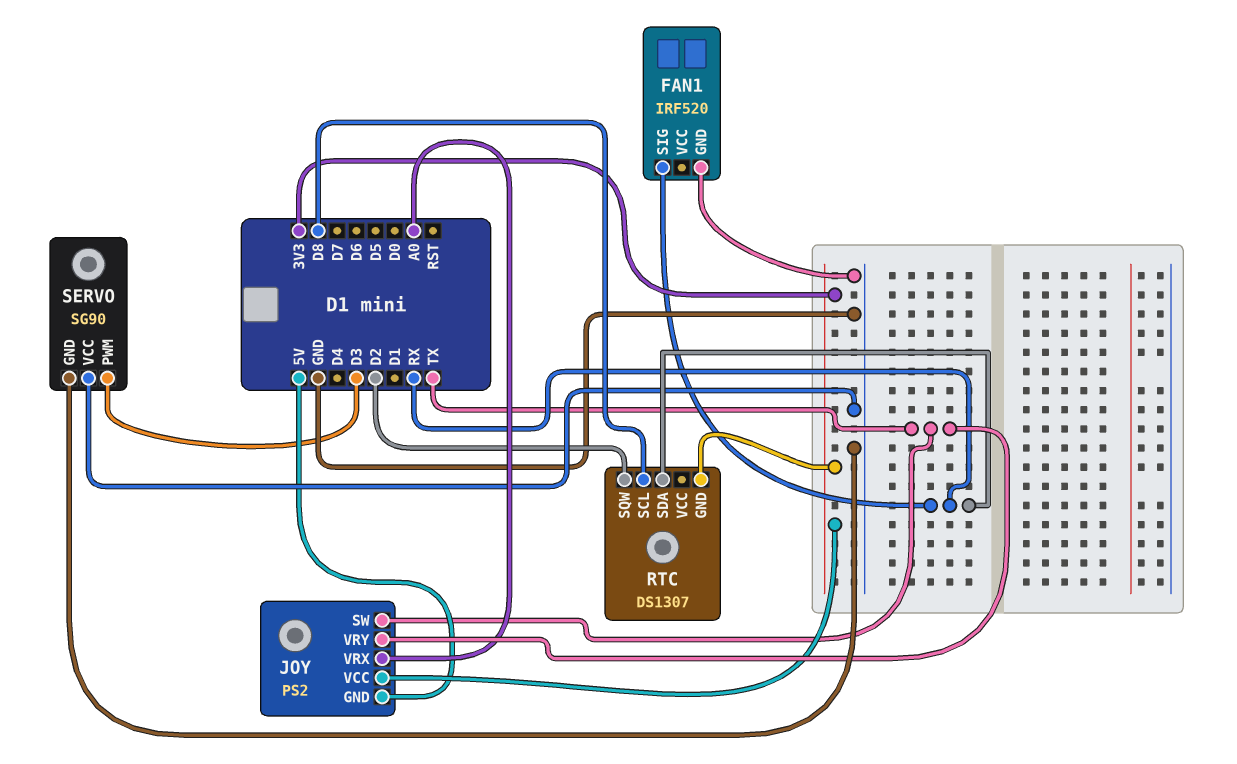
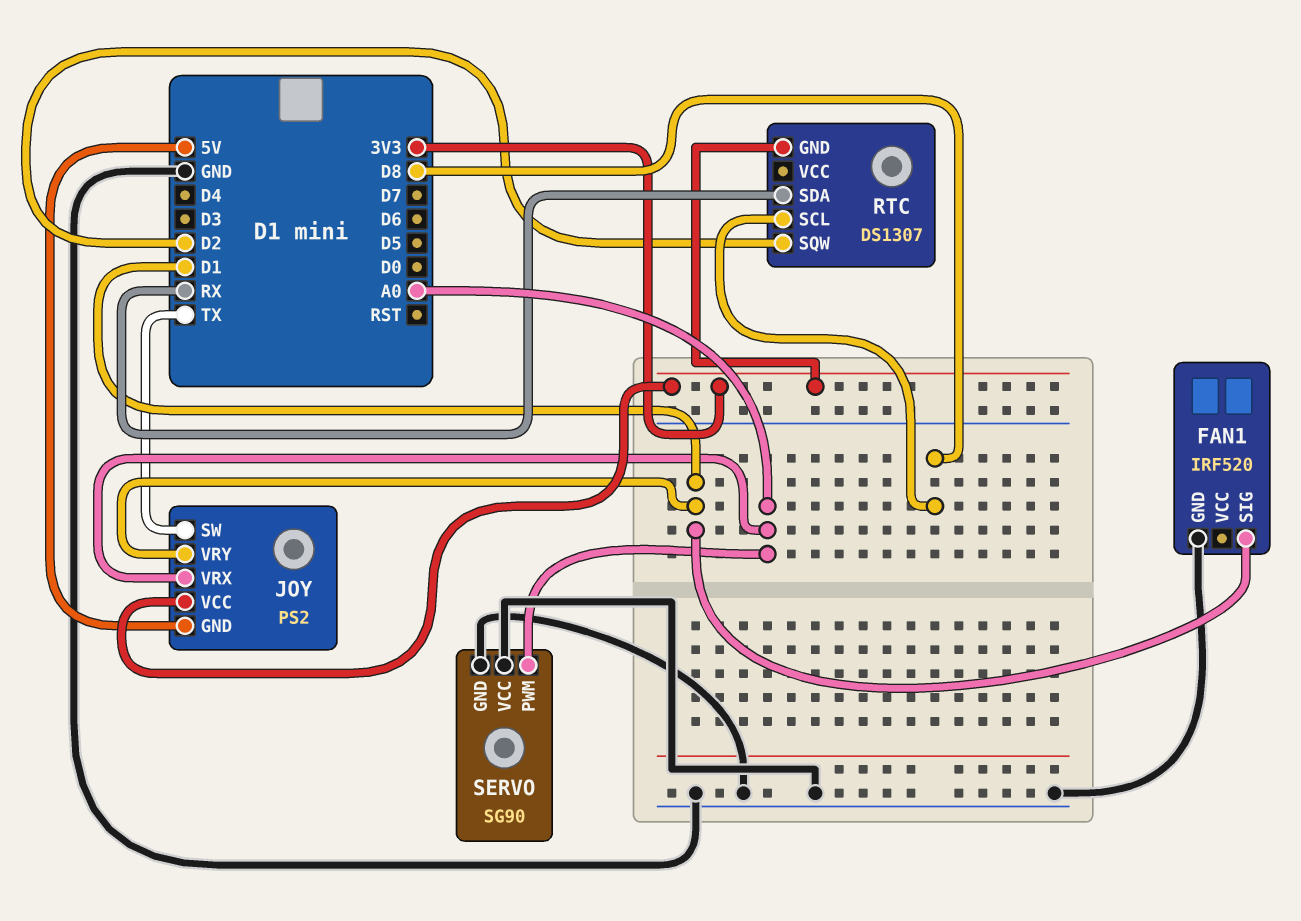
FAN1 pin SIG: RX -> D1
JOY pin VRY: TX -> D1
SERVO pin PWM: D3 -> A0

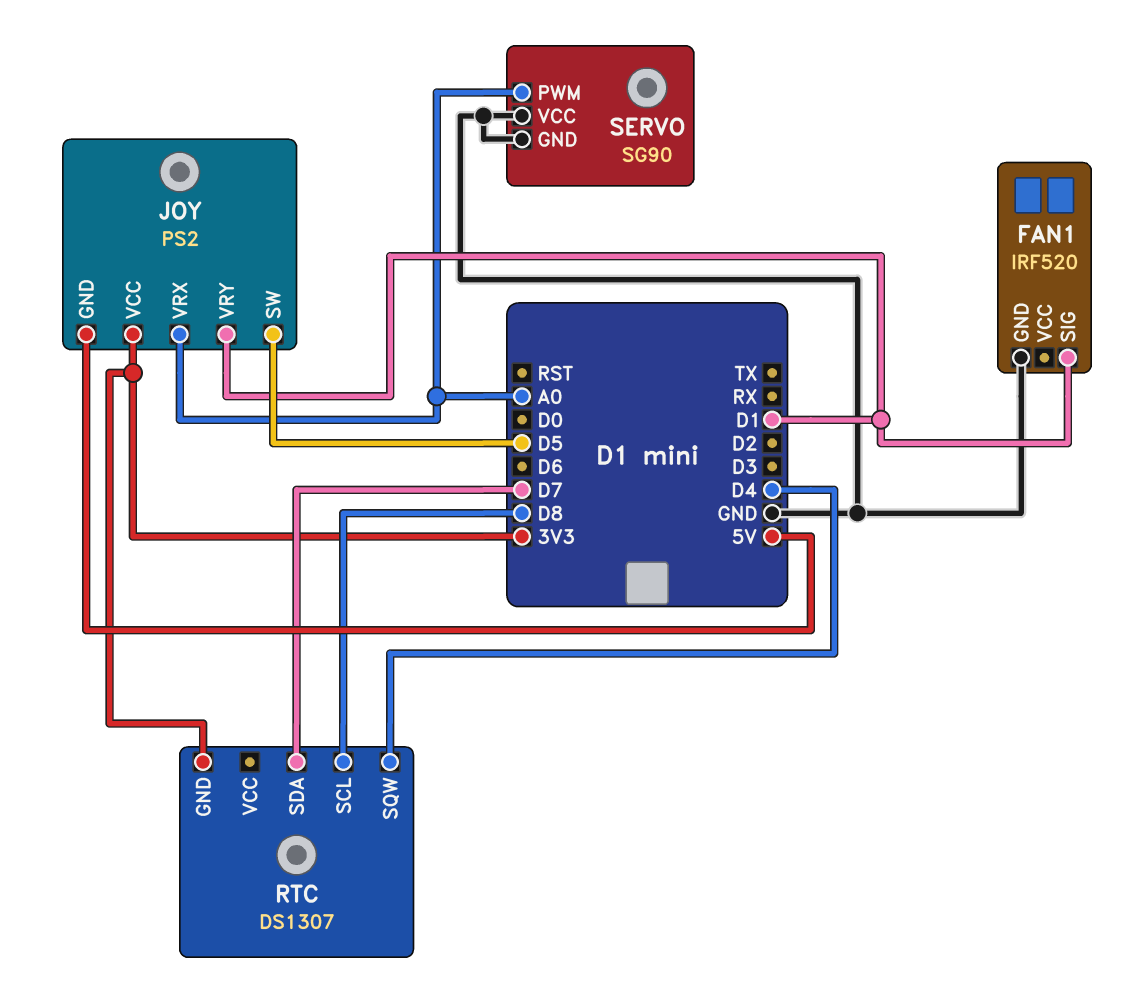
JOY pin SW: TX -> D5
RTC pin SDA: RX -> D7
RTC pin SQW: D2 -> D4

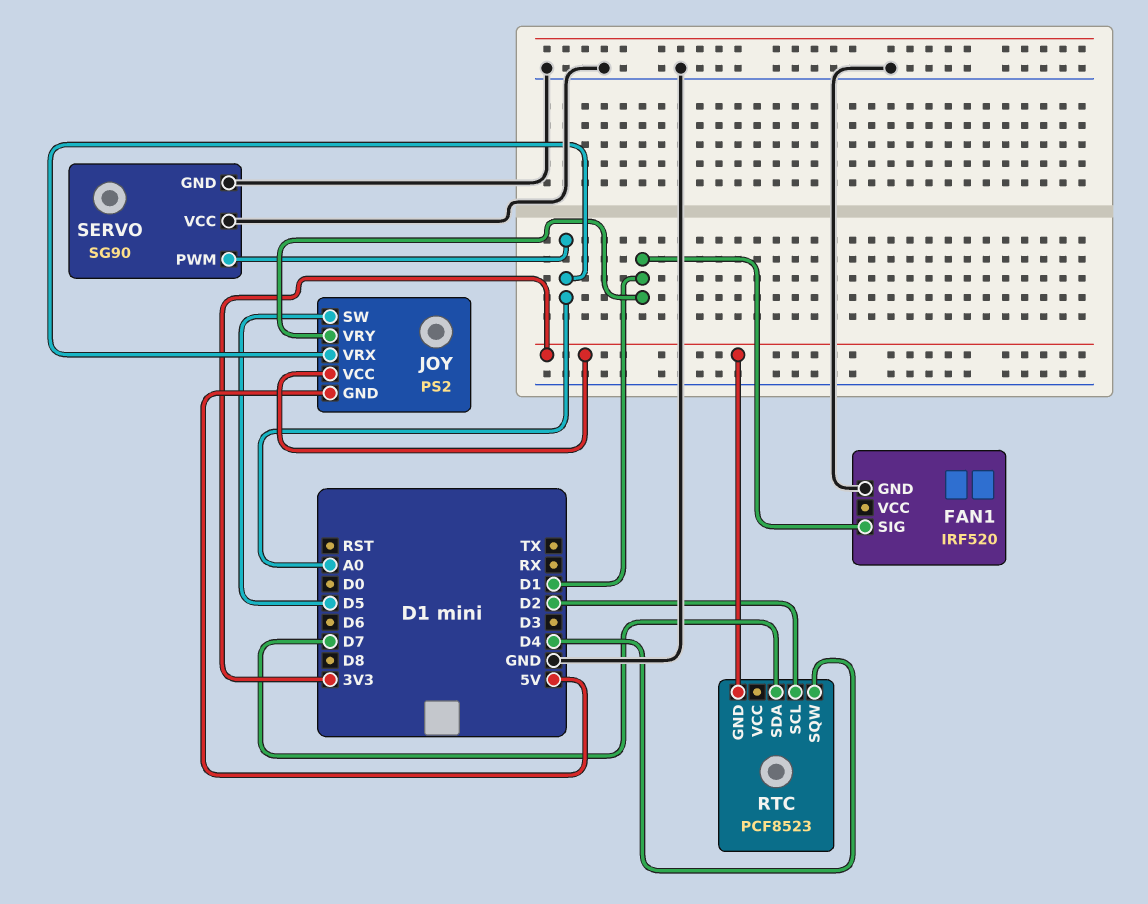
RTC: DS1307 -> PCF8523
RTC pin SCL: D8 -> D2

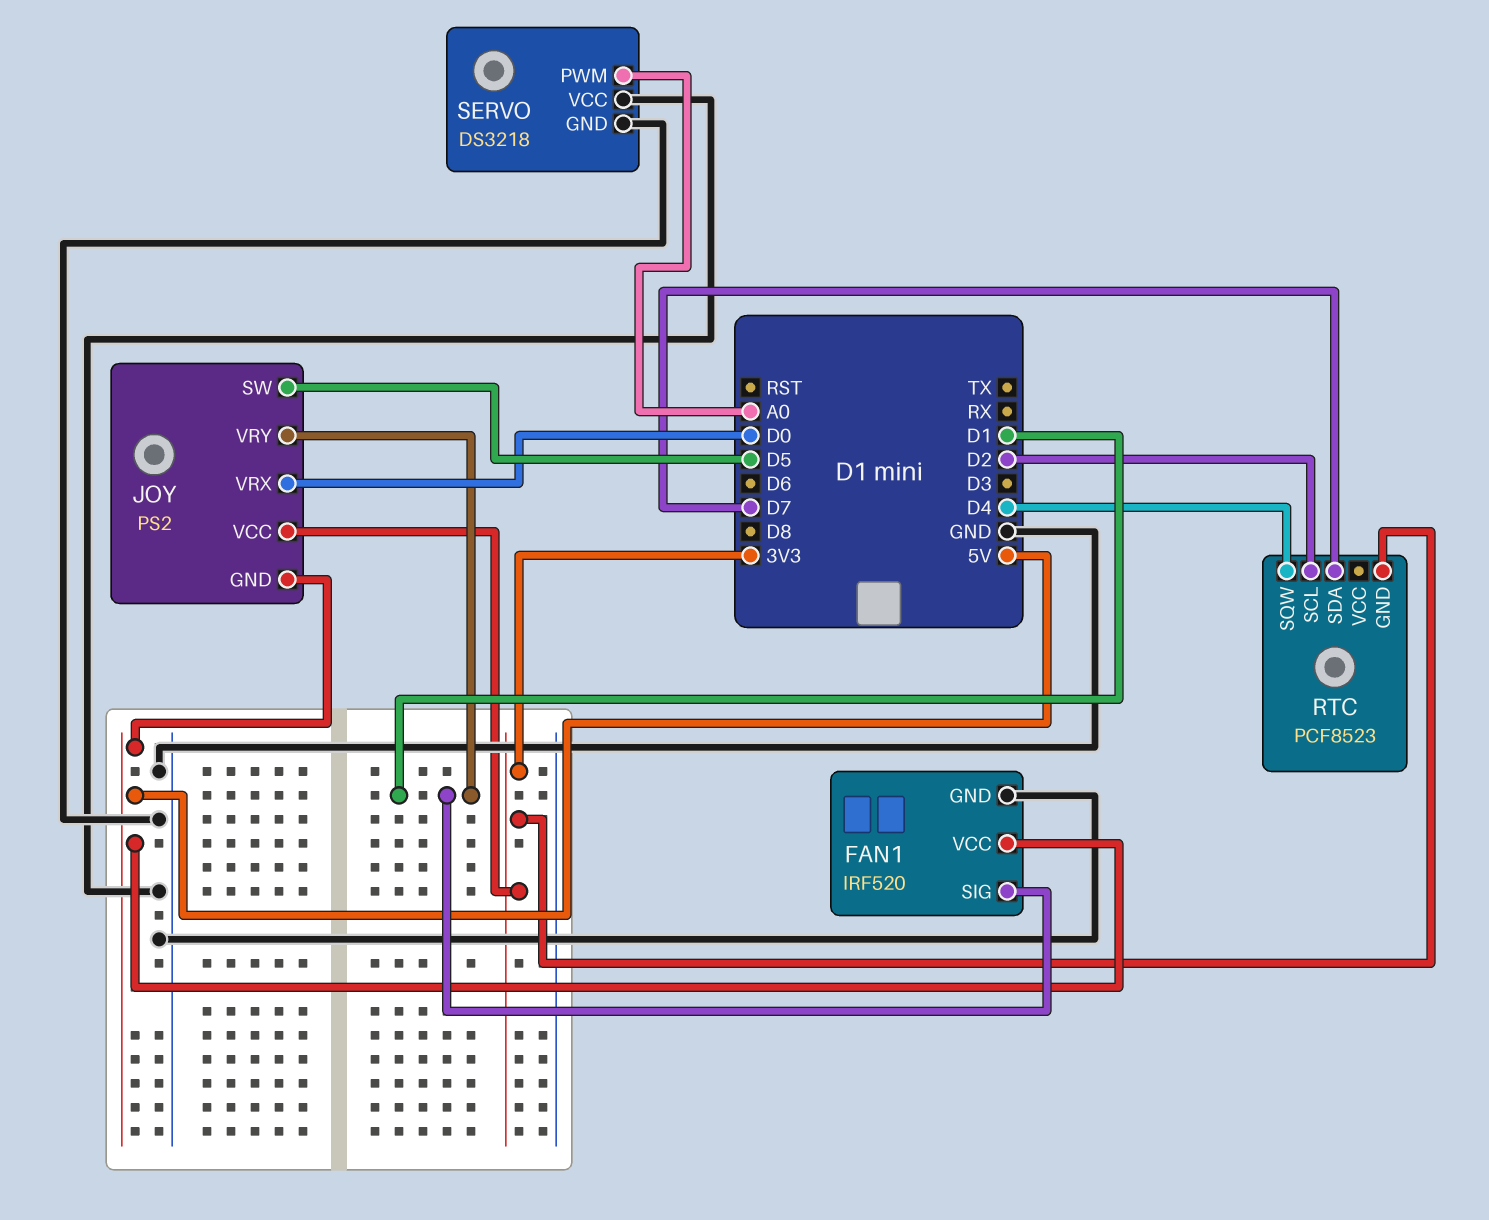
FAN1 pin VCC: none -> 5V
JOY pin VRX: A0 -> D0
SERVO: SG90 -> DS3218

